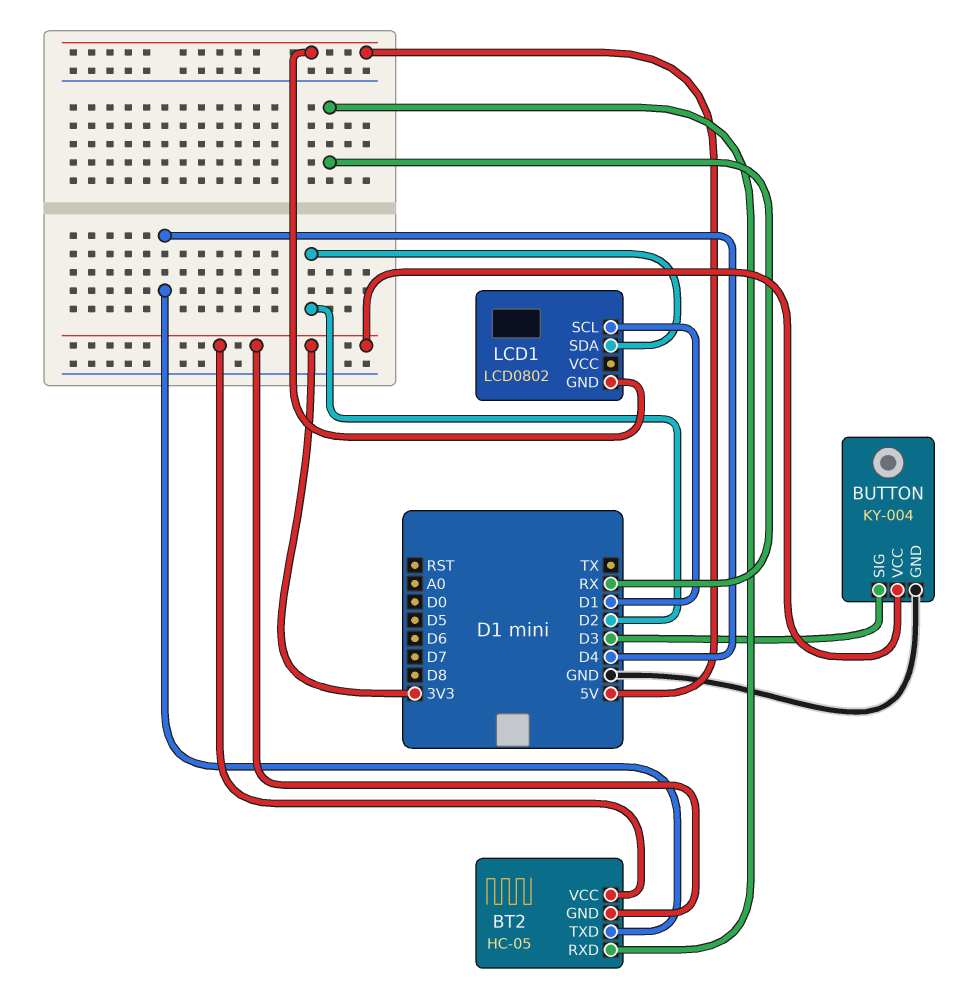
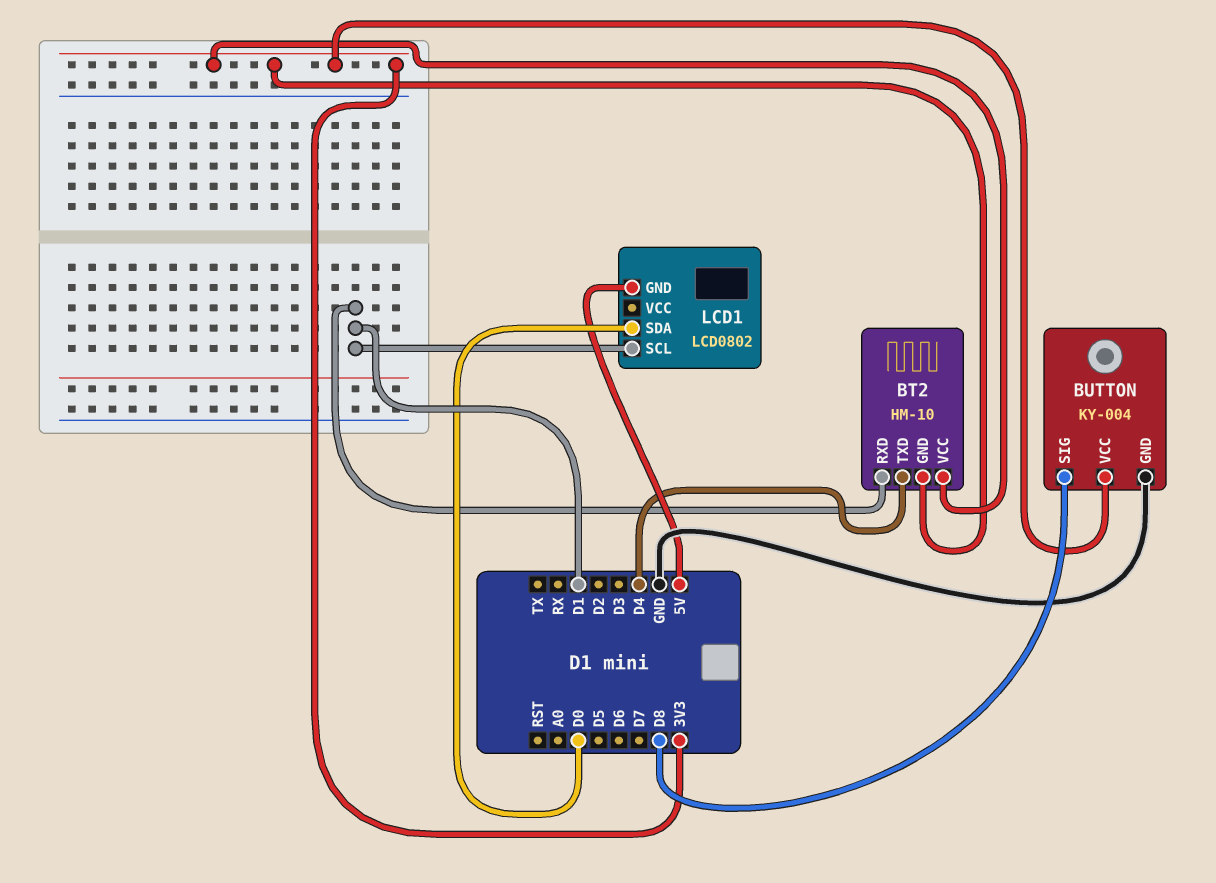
BT2: HC-05 -> HM-10
BT2 pin RXD: RX -> D1
BUTTON pin SIG: D3 -> D8
LCD1 pin SDA: D2 -> D0

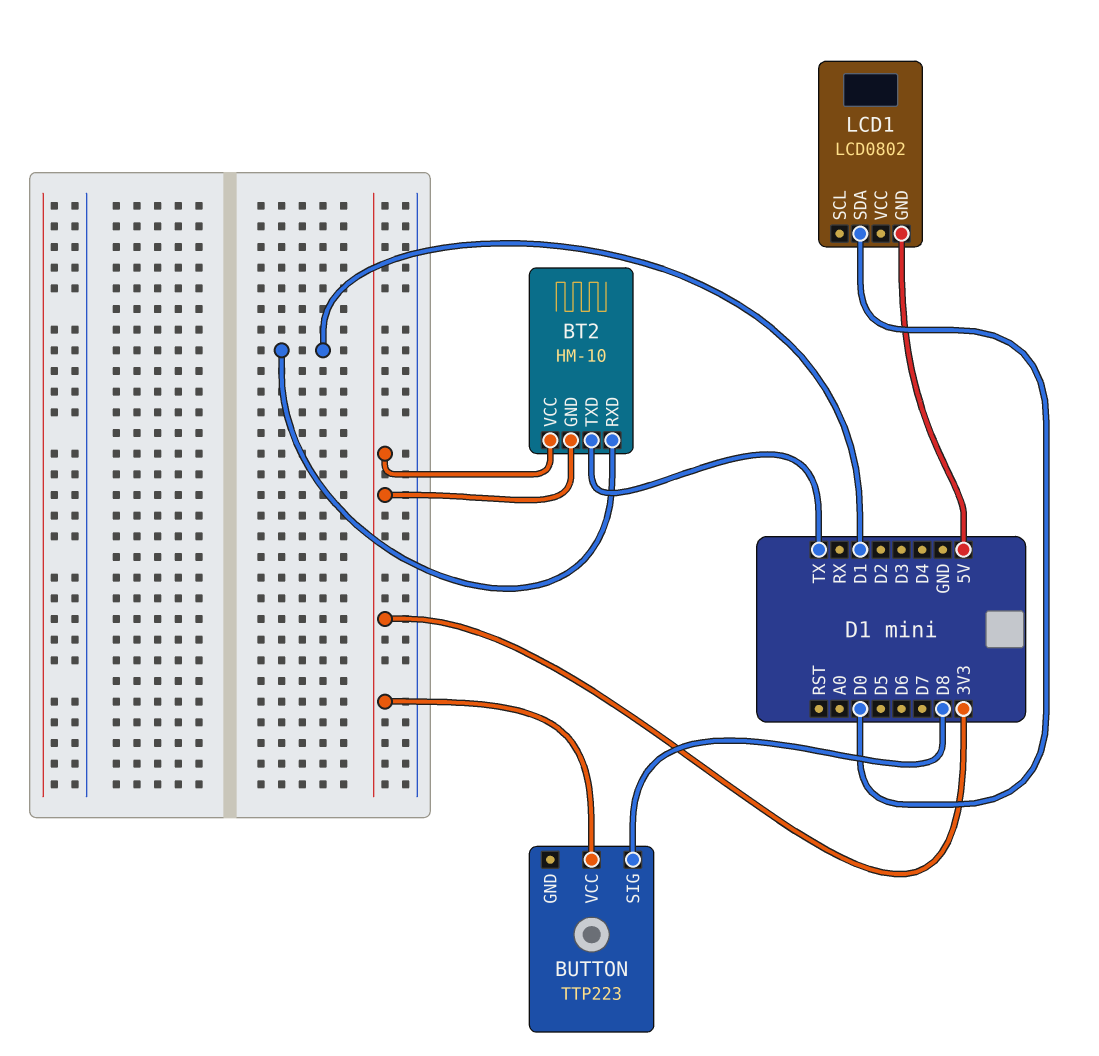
BT2 pin TXD: D4 -> TX
BUTTON: KY-004 -> TTP223
BUTTON pin GND: GND -> none
LCD1 pin SCL: D1 -> none

